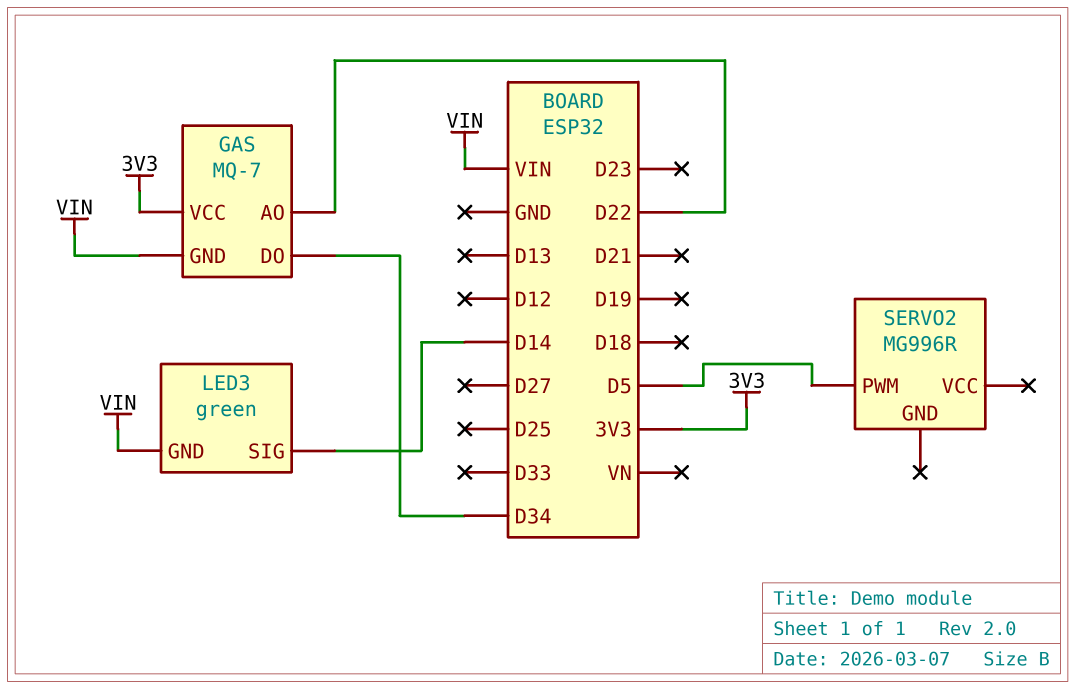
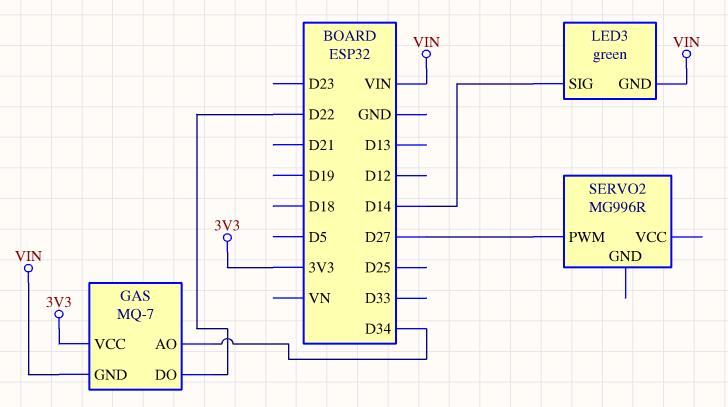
GAS pin AO: D22 -> D34
GAS pin DO: D34 -> D22
SERVO2 pin PWM: D5 -> D27

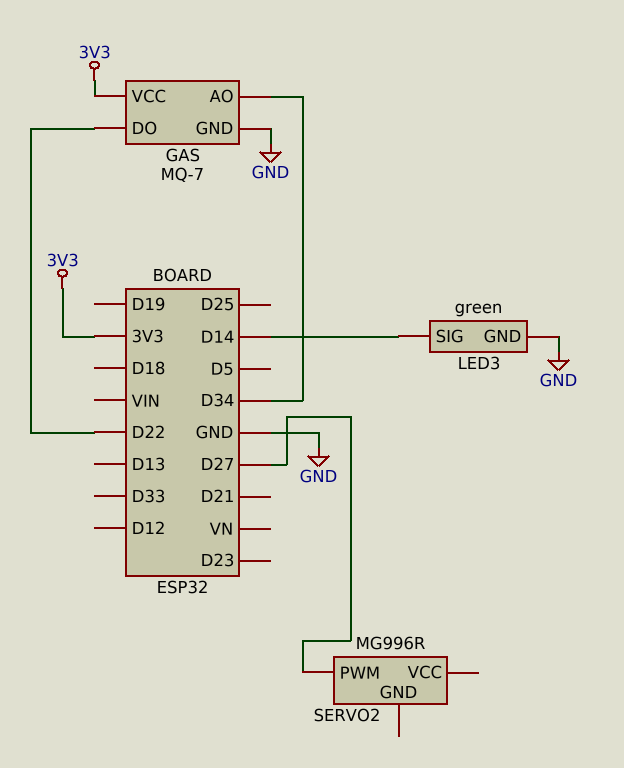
GAS pin GND: VIN -> GND
LED3 pin GND: VIN -> GND

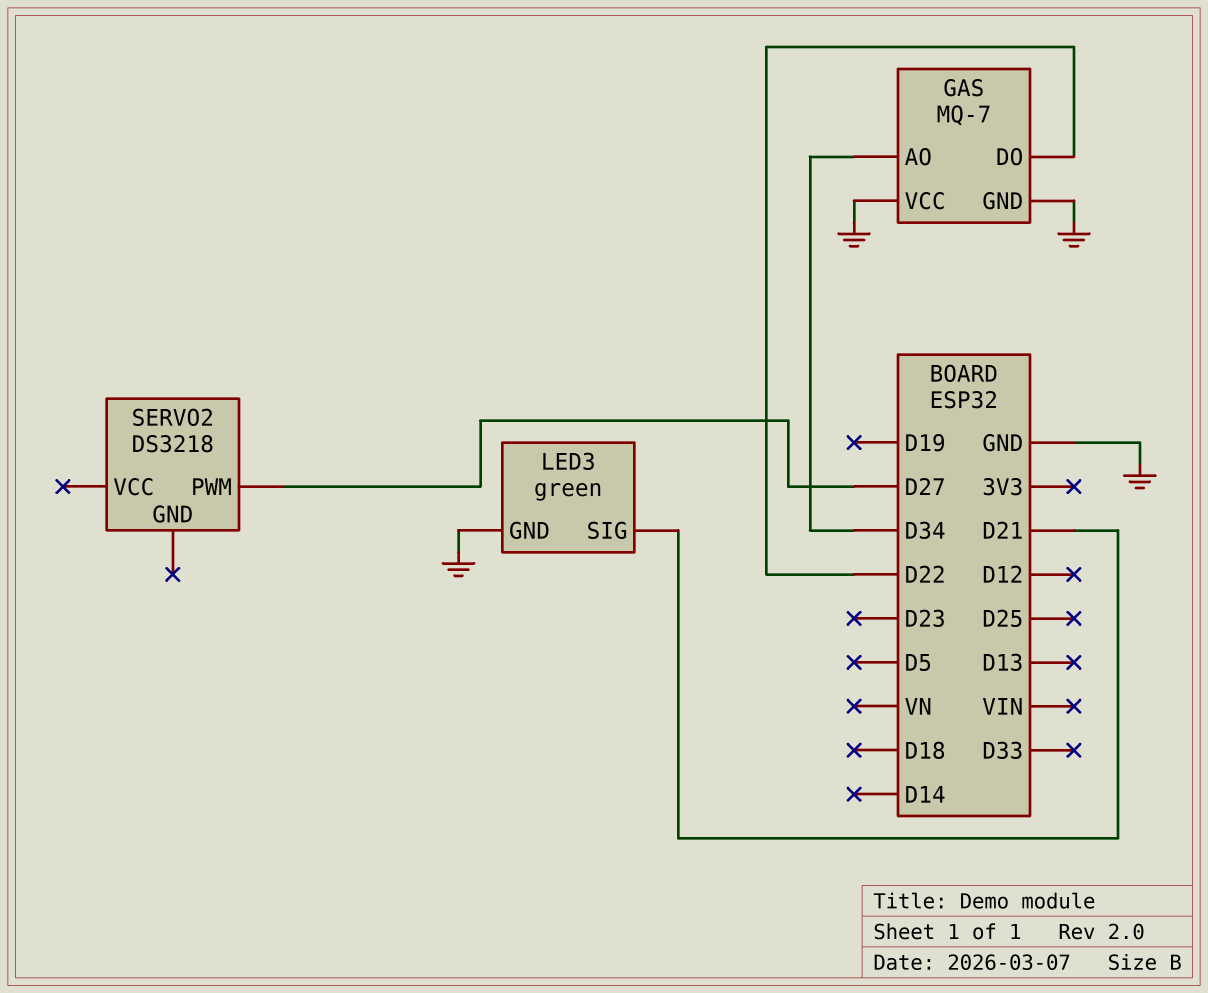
GAS pin VCC: 3V3 -> GND
LED3 pin SIG: D14 -> D21
SERVO2: MG996R -> DS3218

